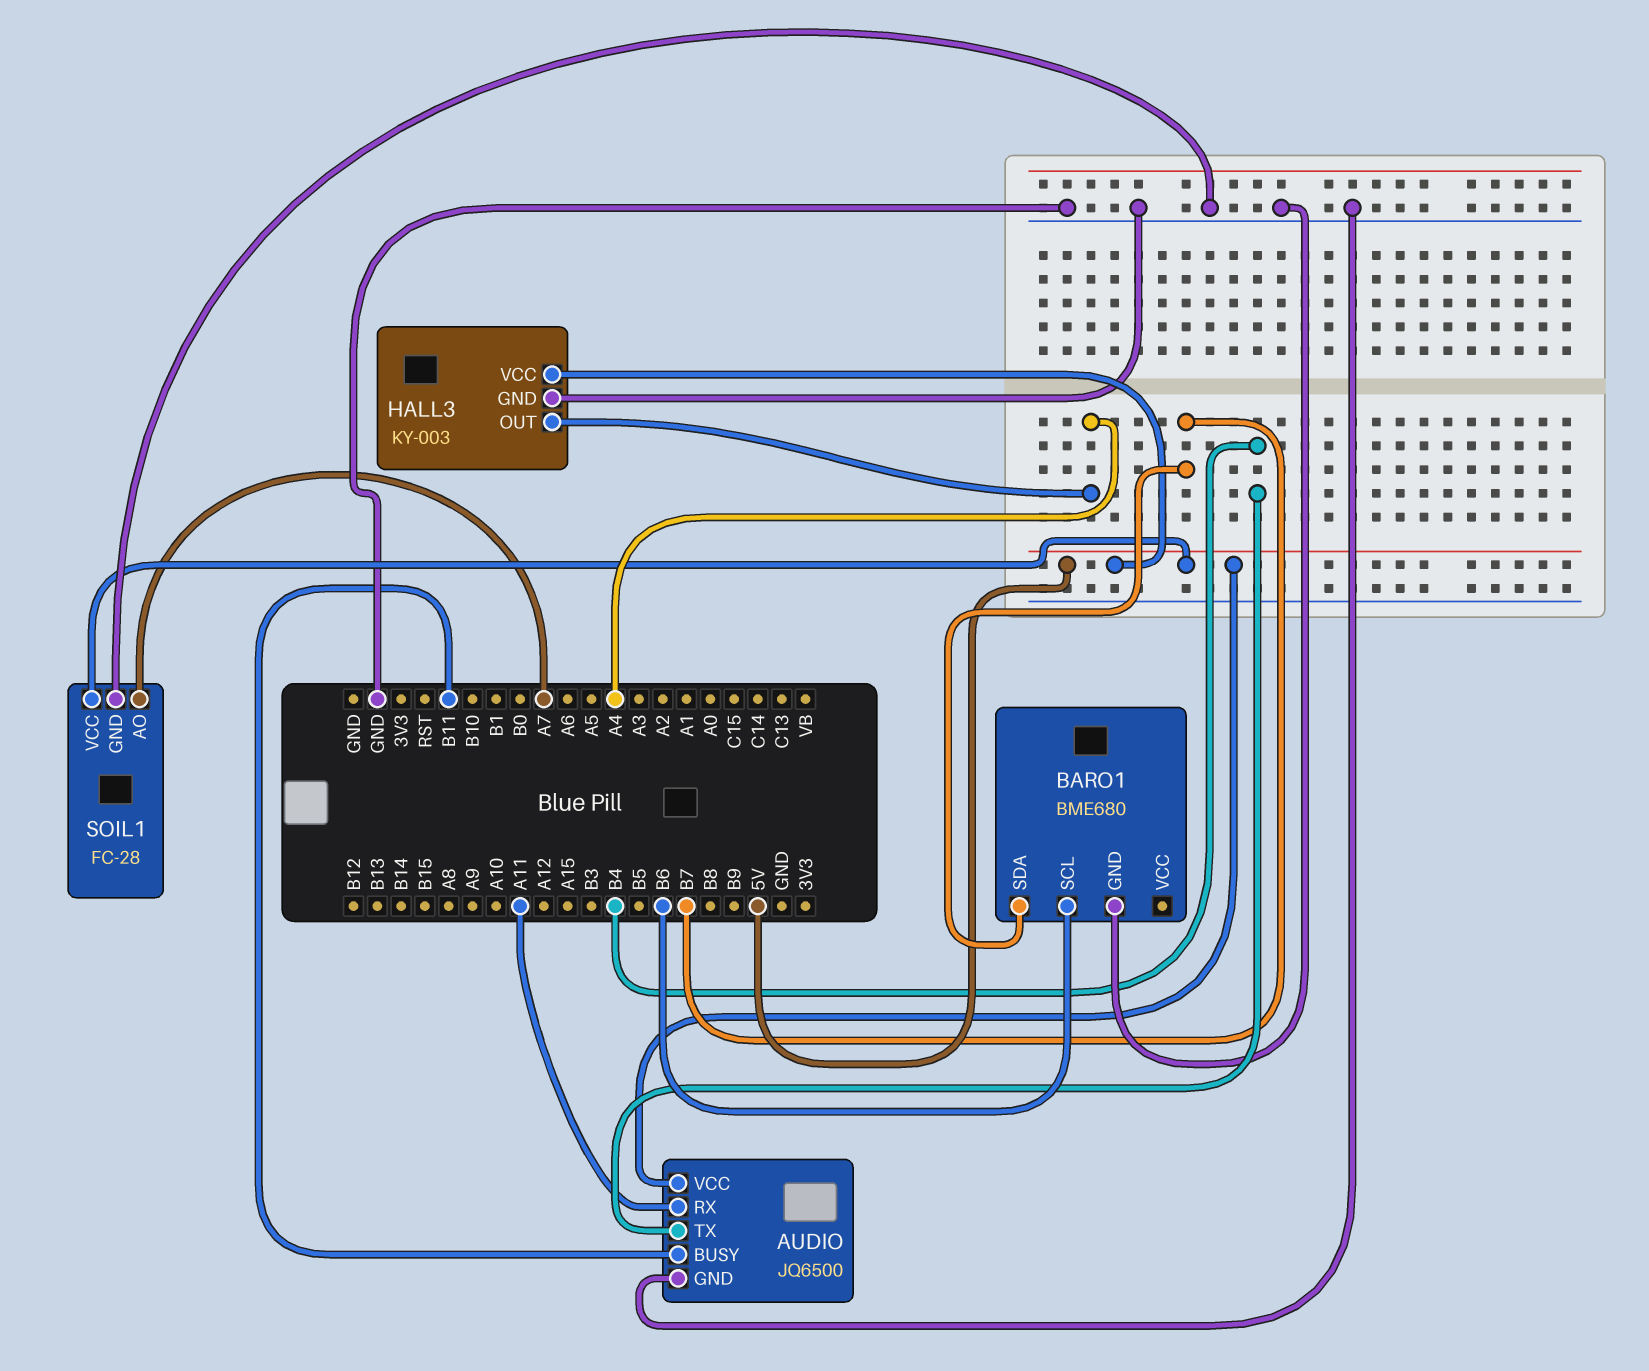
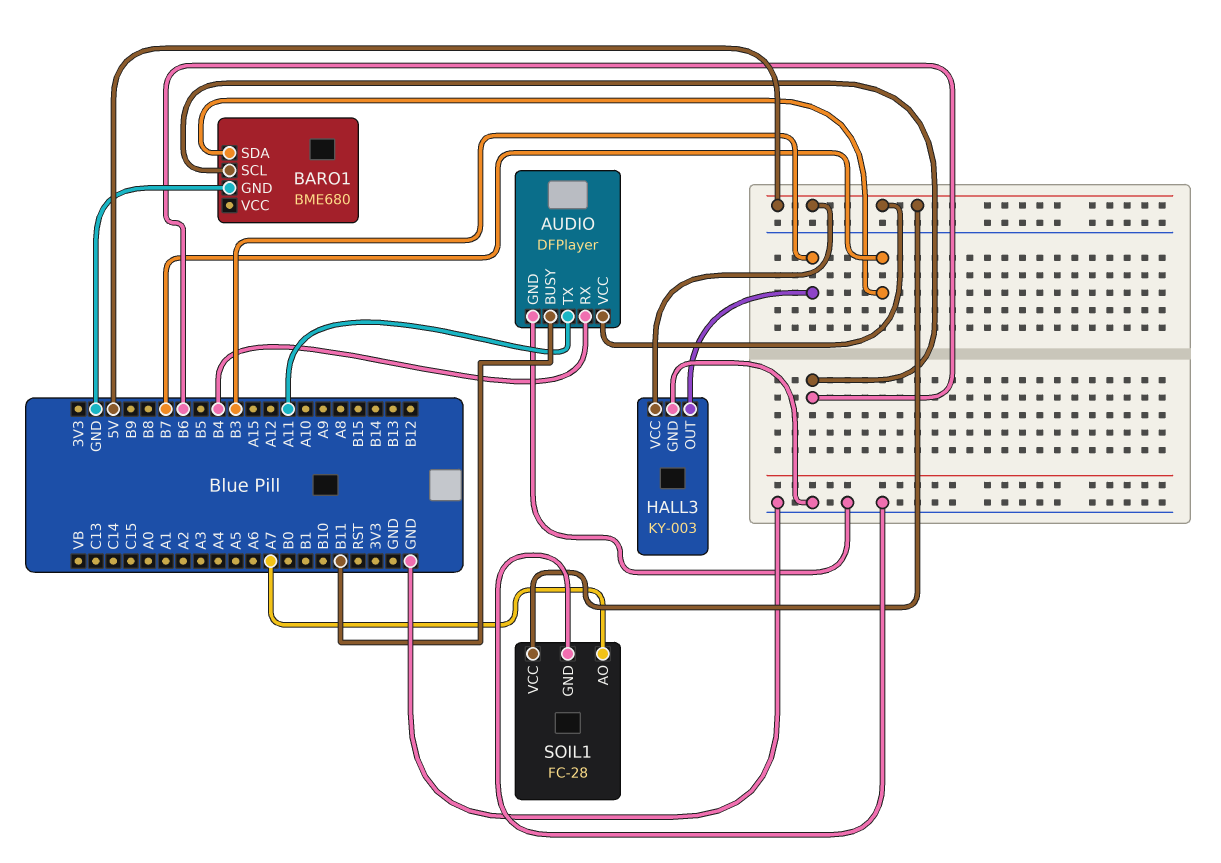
AUDIO: JQ6500 -> DFPlayer
AUDIO pin RX: A11 -> B4
AUDIO pin TX: B4 -> A11
HALL3 pin OUT: A4 -> B3

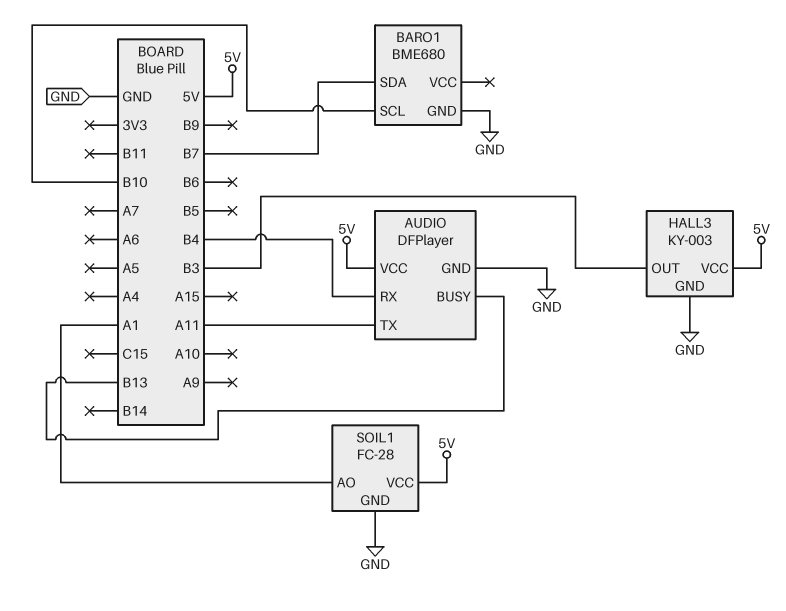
AUDIO pin BUSY: B11 -> B13
BARO1 pin SCL: B6 -> B10
SOIL1 pin AO: A7 -> A1

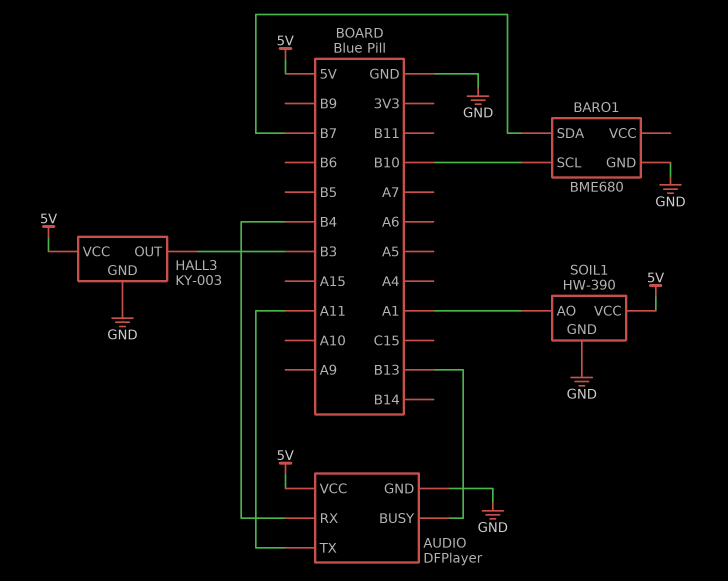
SOIL1: FC-28 -> HW-390

